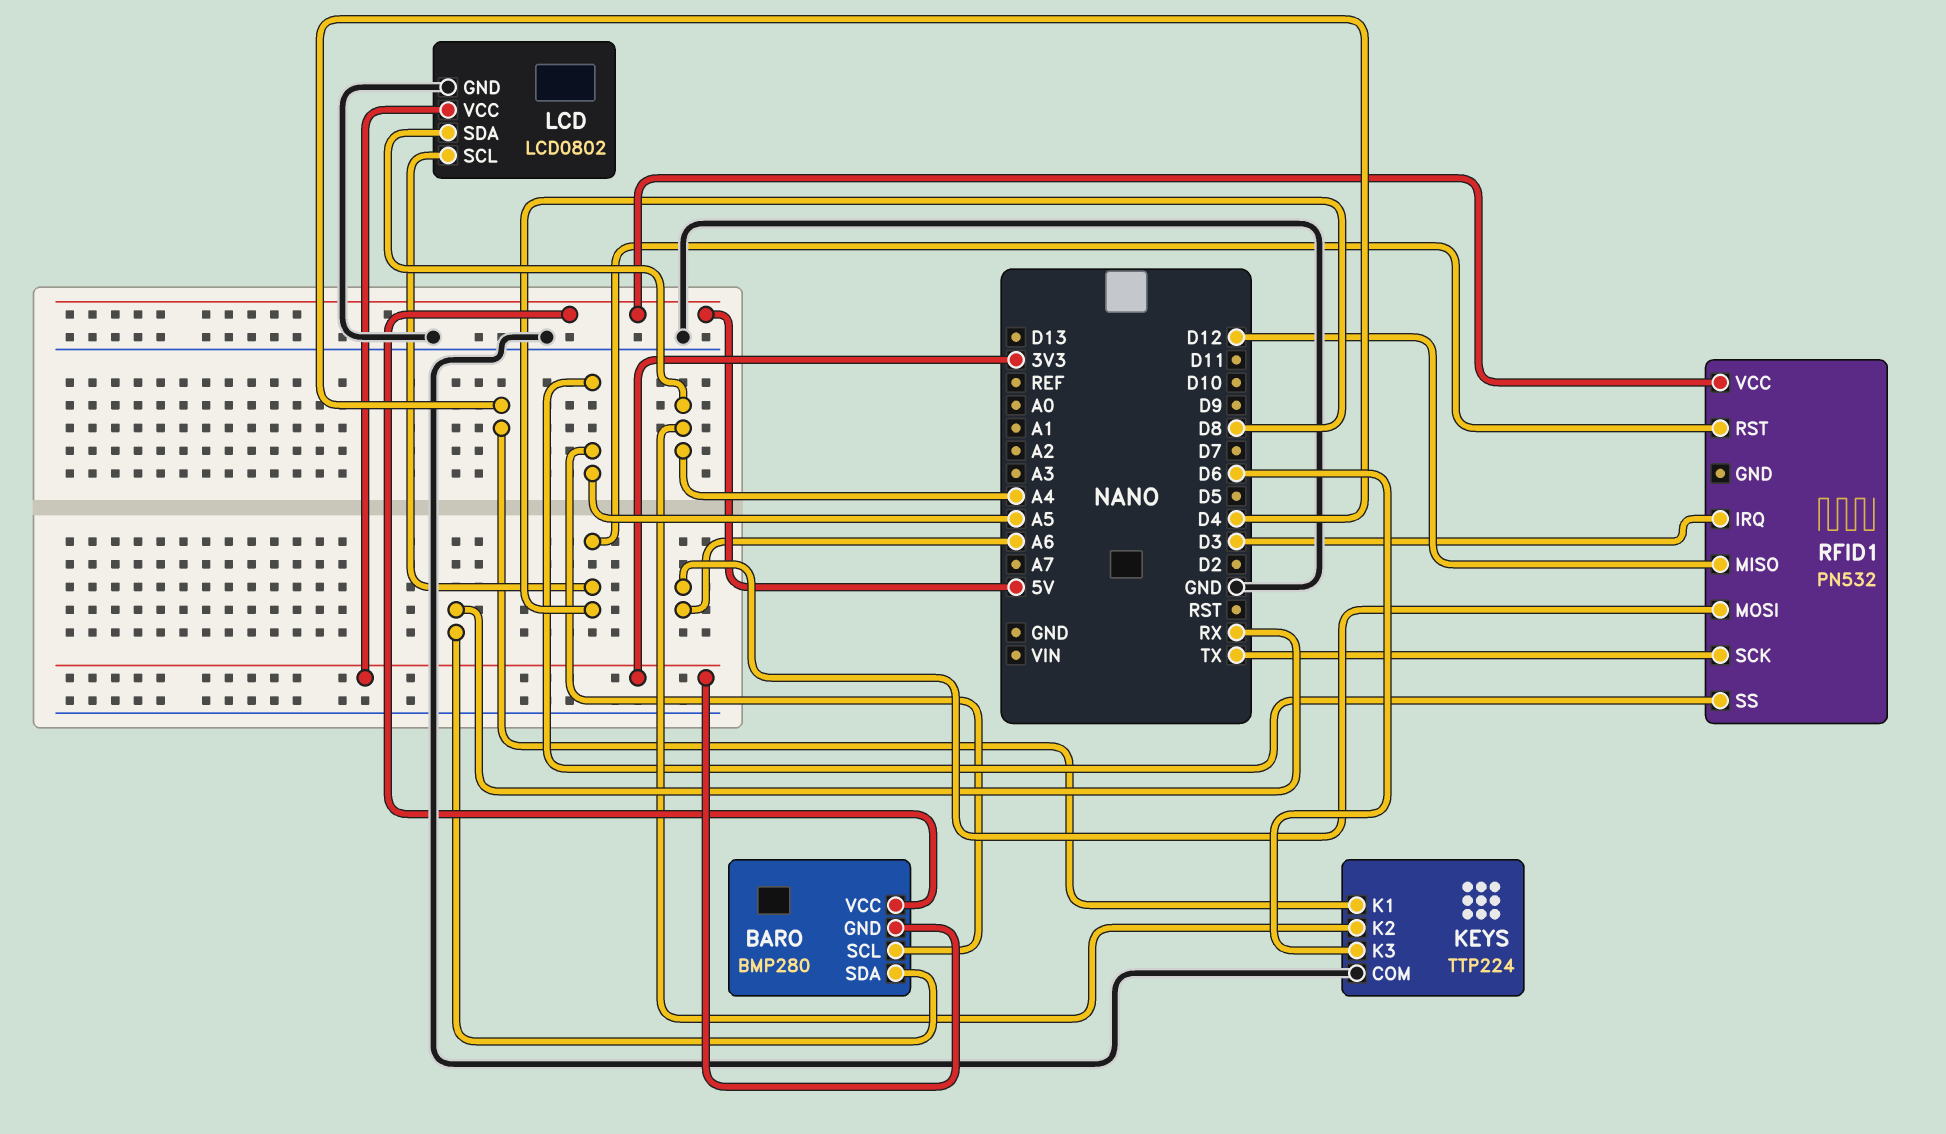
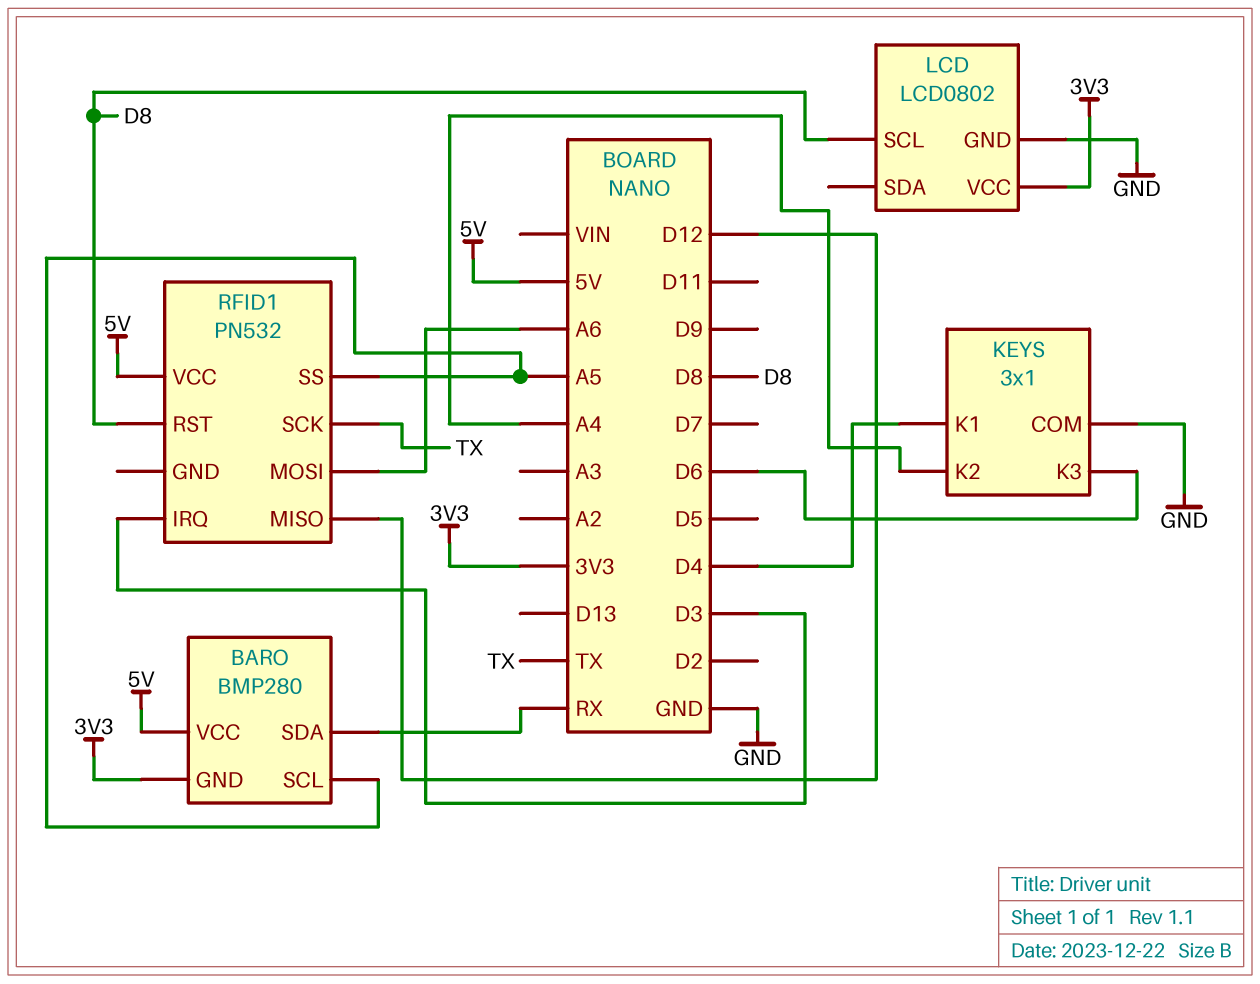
KEYS: TTP224 -> 3x1
LCD pin SDA: A4 -> none

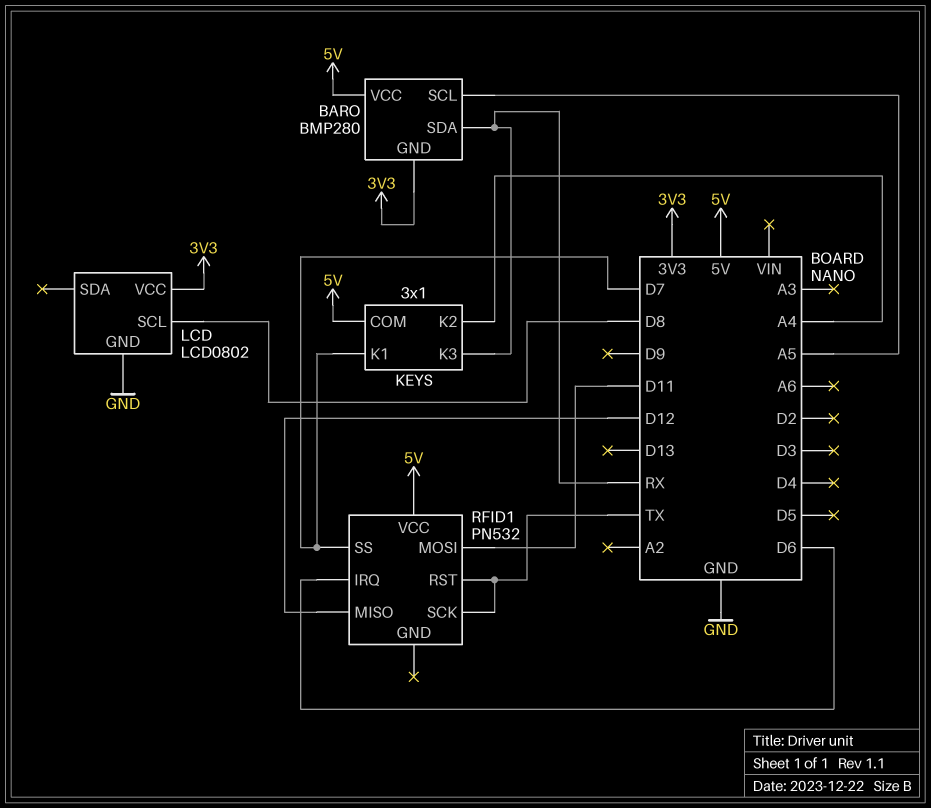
KEYS pin COM: GND -> 5V
KEYS pin K1: D4 -> D7
KEYS pin K3: D6 -> RX
RFID1 pin IRQ: D3 -> D6
RFID1 pin MOSI: A6 -> D11
RFID1 pin RST: D8 -> TX
RFID1 pin SS: A5 -> D7

